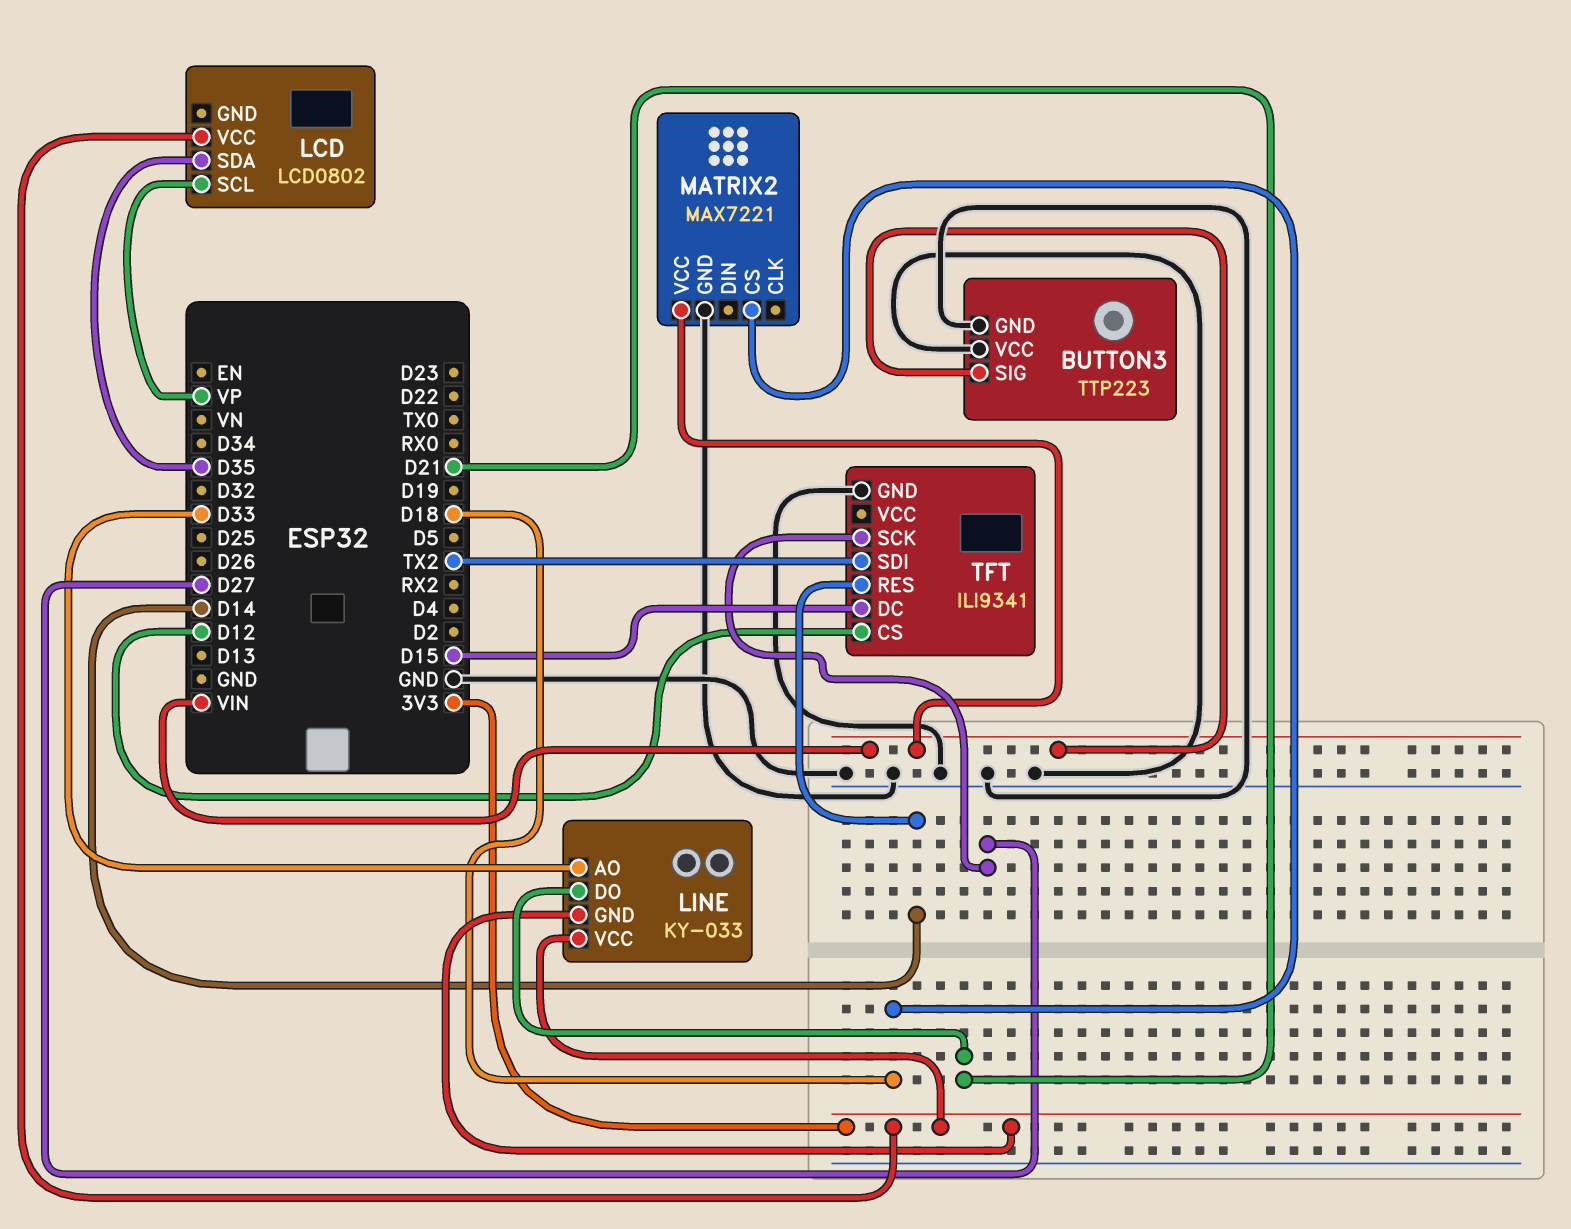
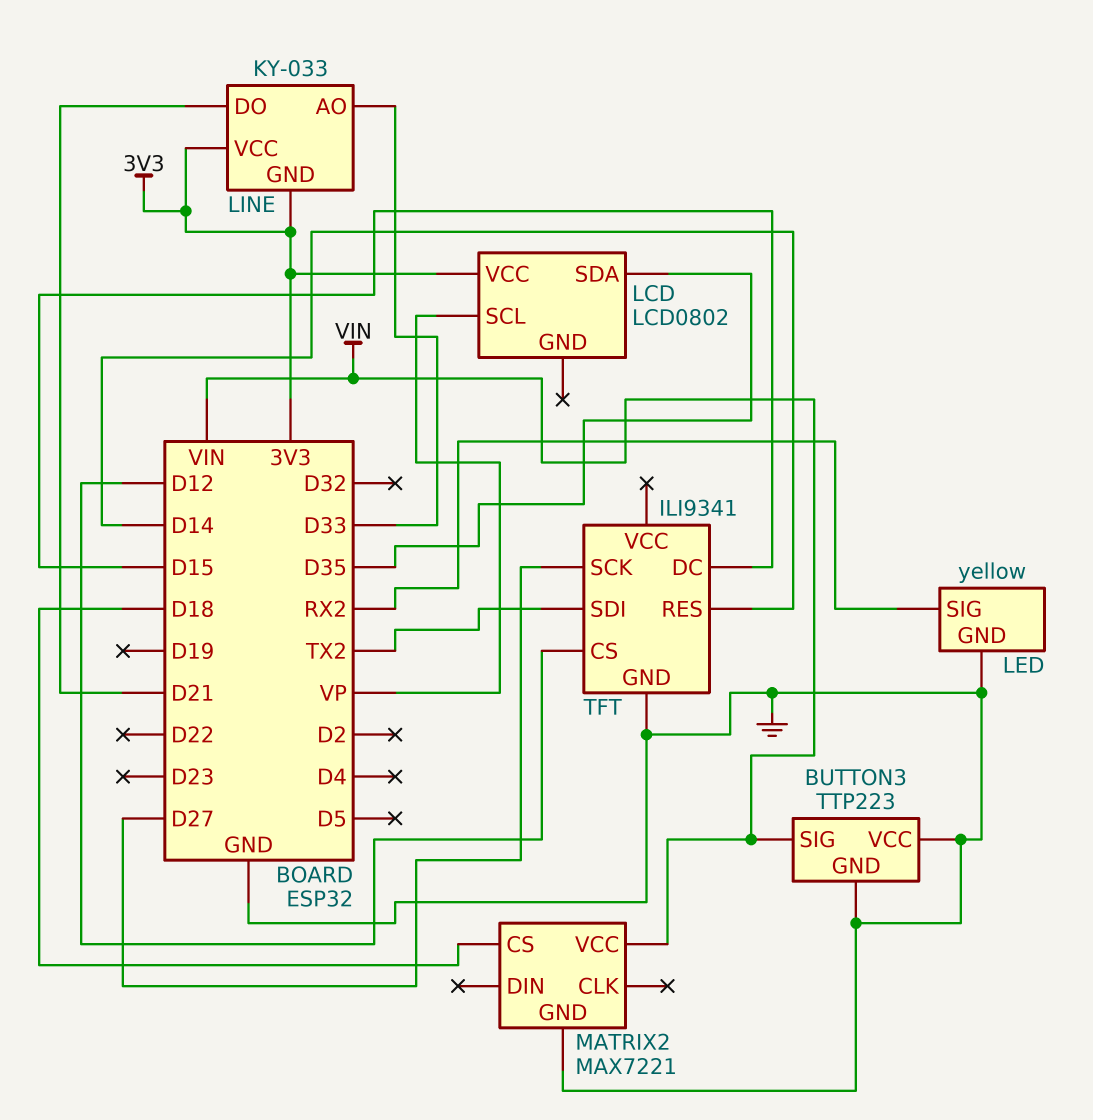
LED: none -> yellow
LED pin GND: none -> GND
LED pin SIG: none -> RX2

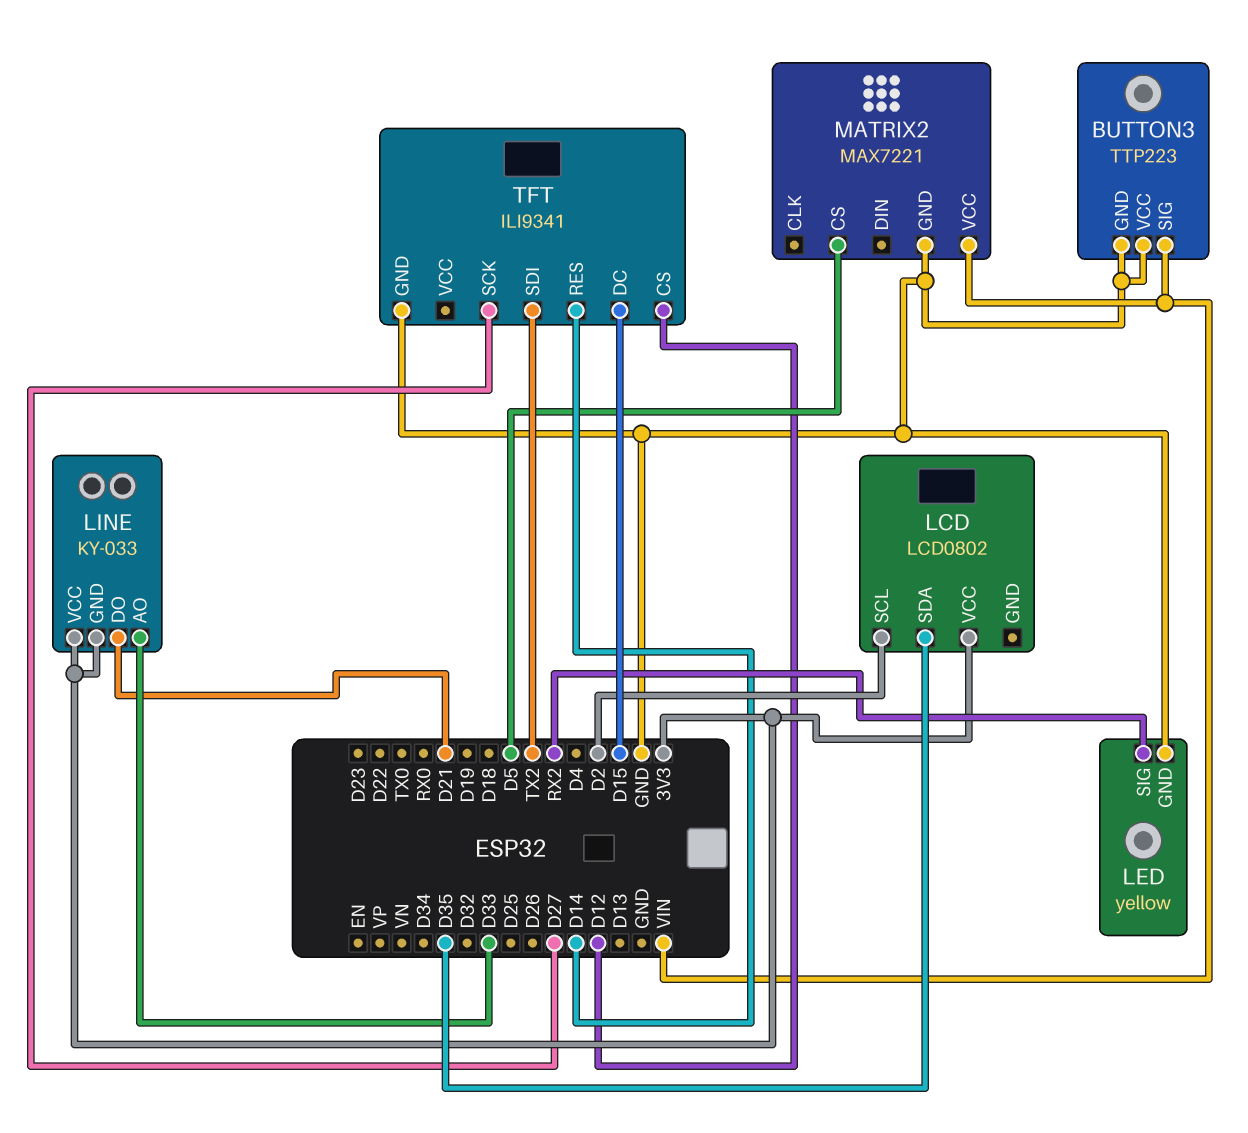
LCD pin SCL: VP -> D2
MATRIX2 pin CS: D18 -> D5

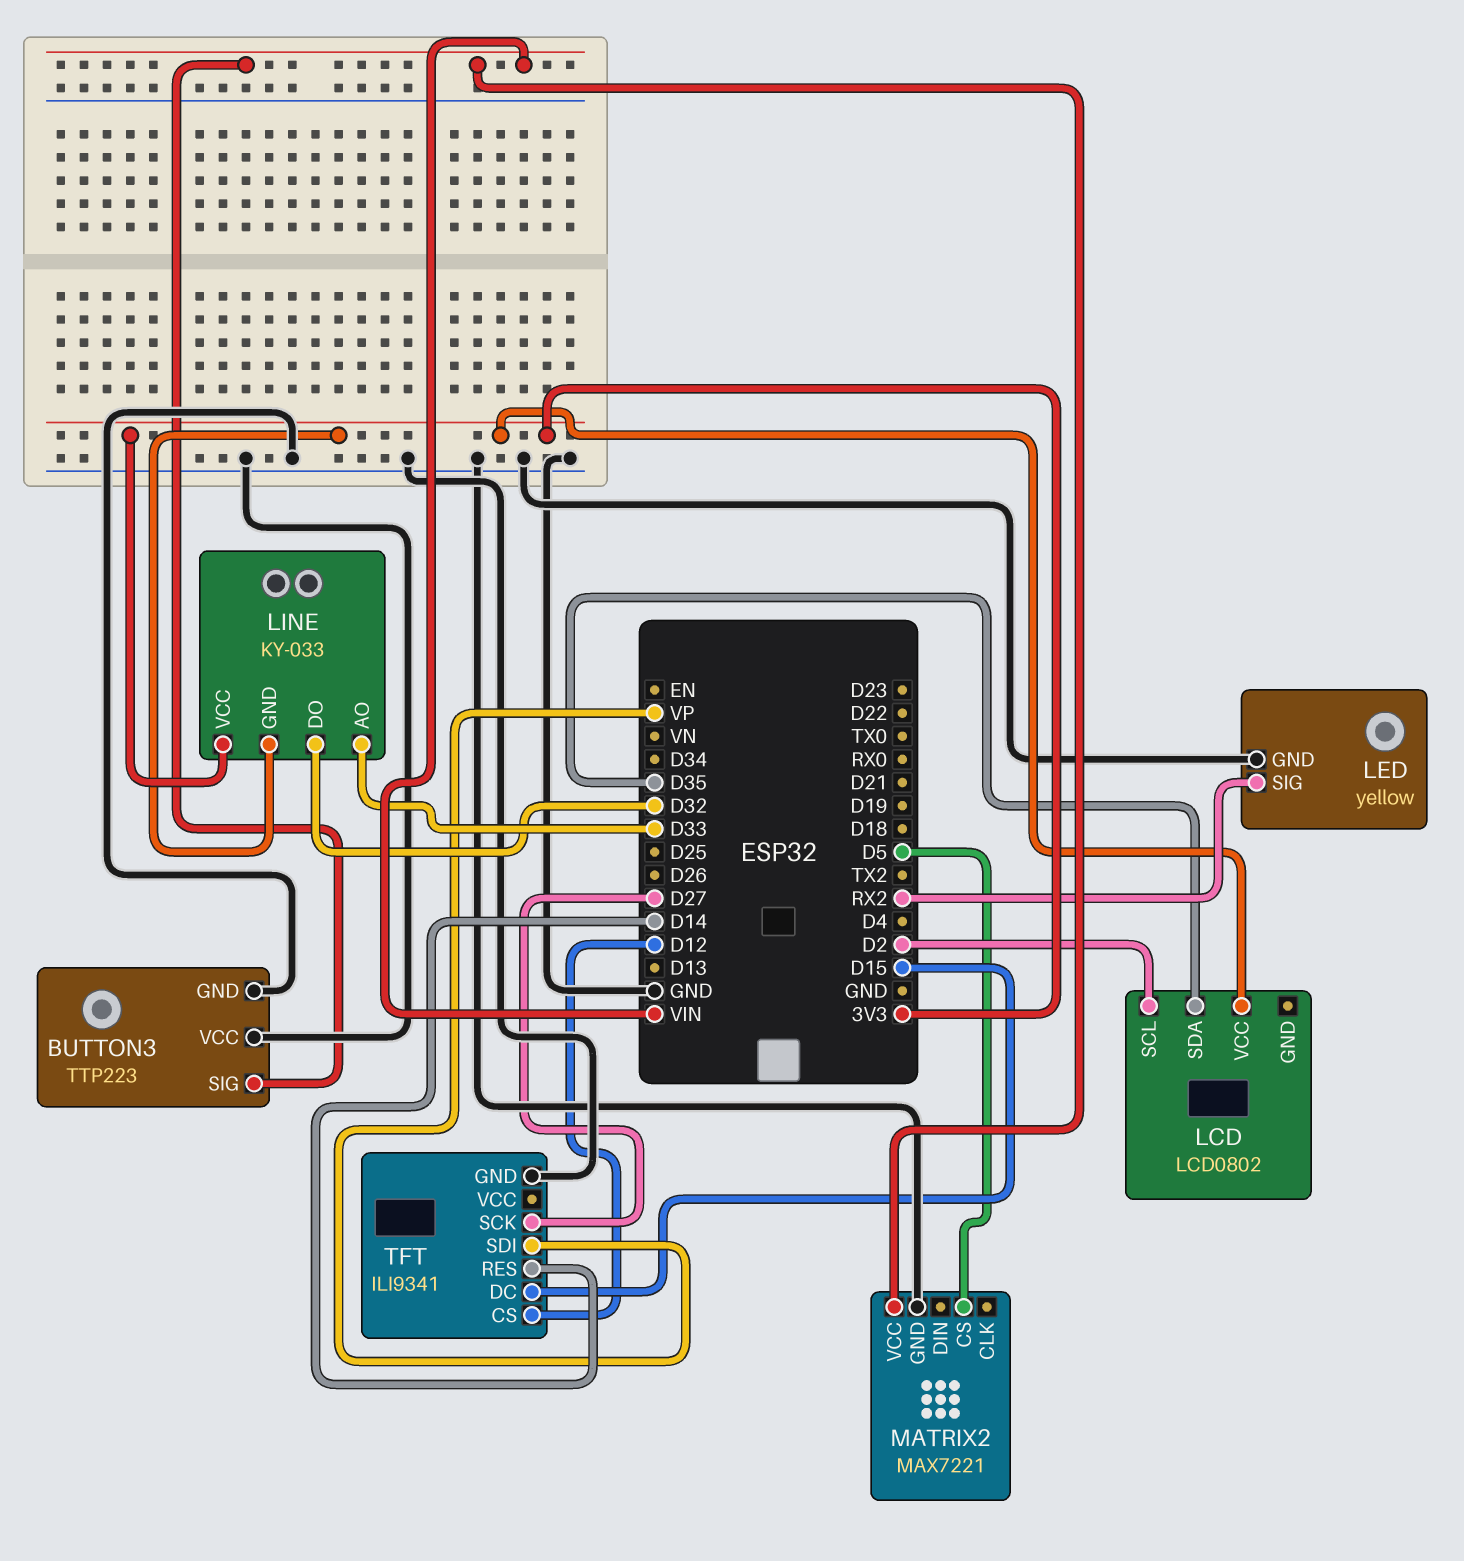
LINE pin DO: D21 -> D32
TFT pin SDI: TX2 -> VP

